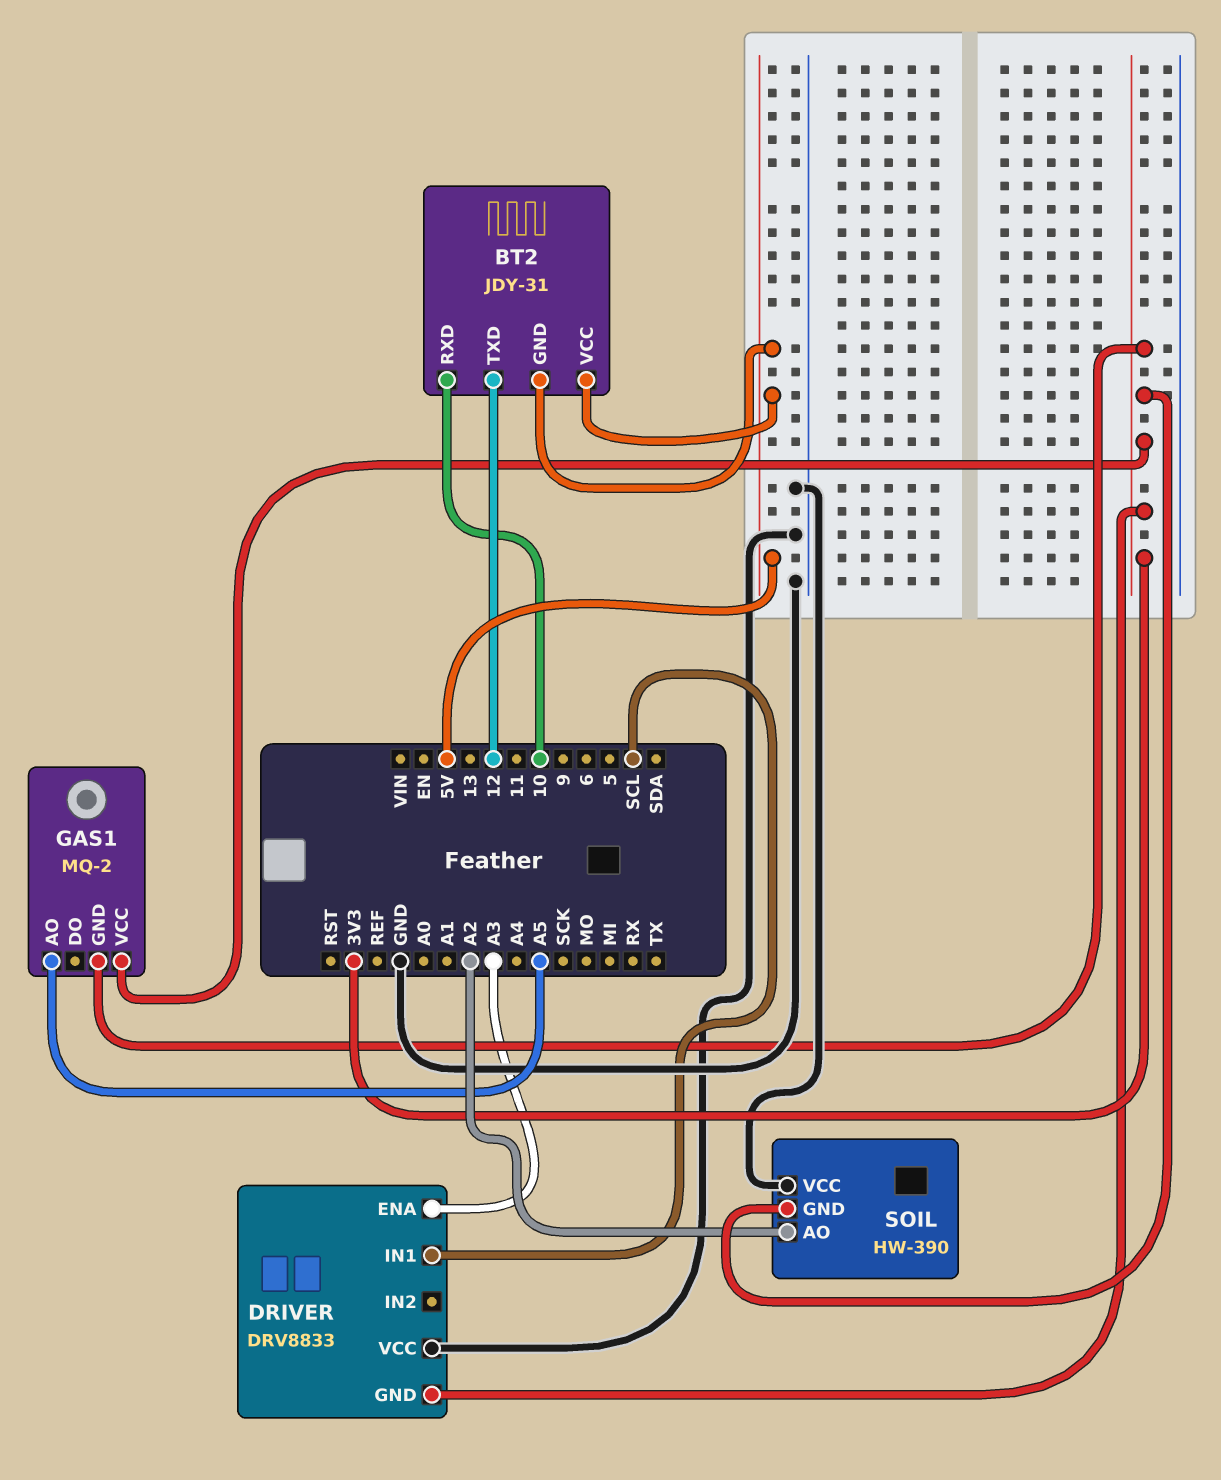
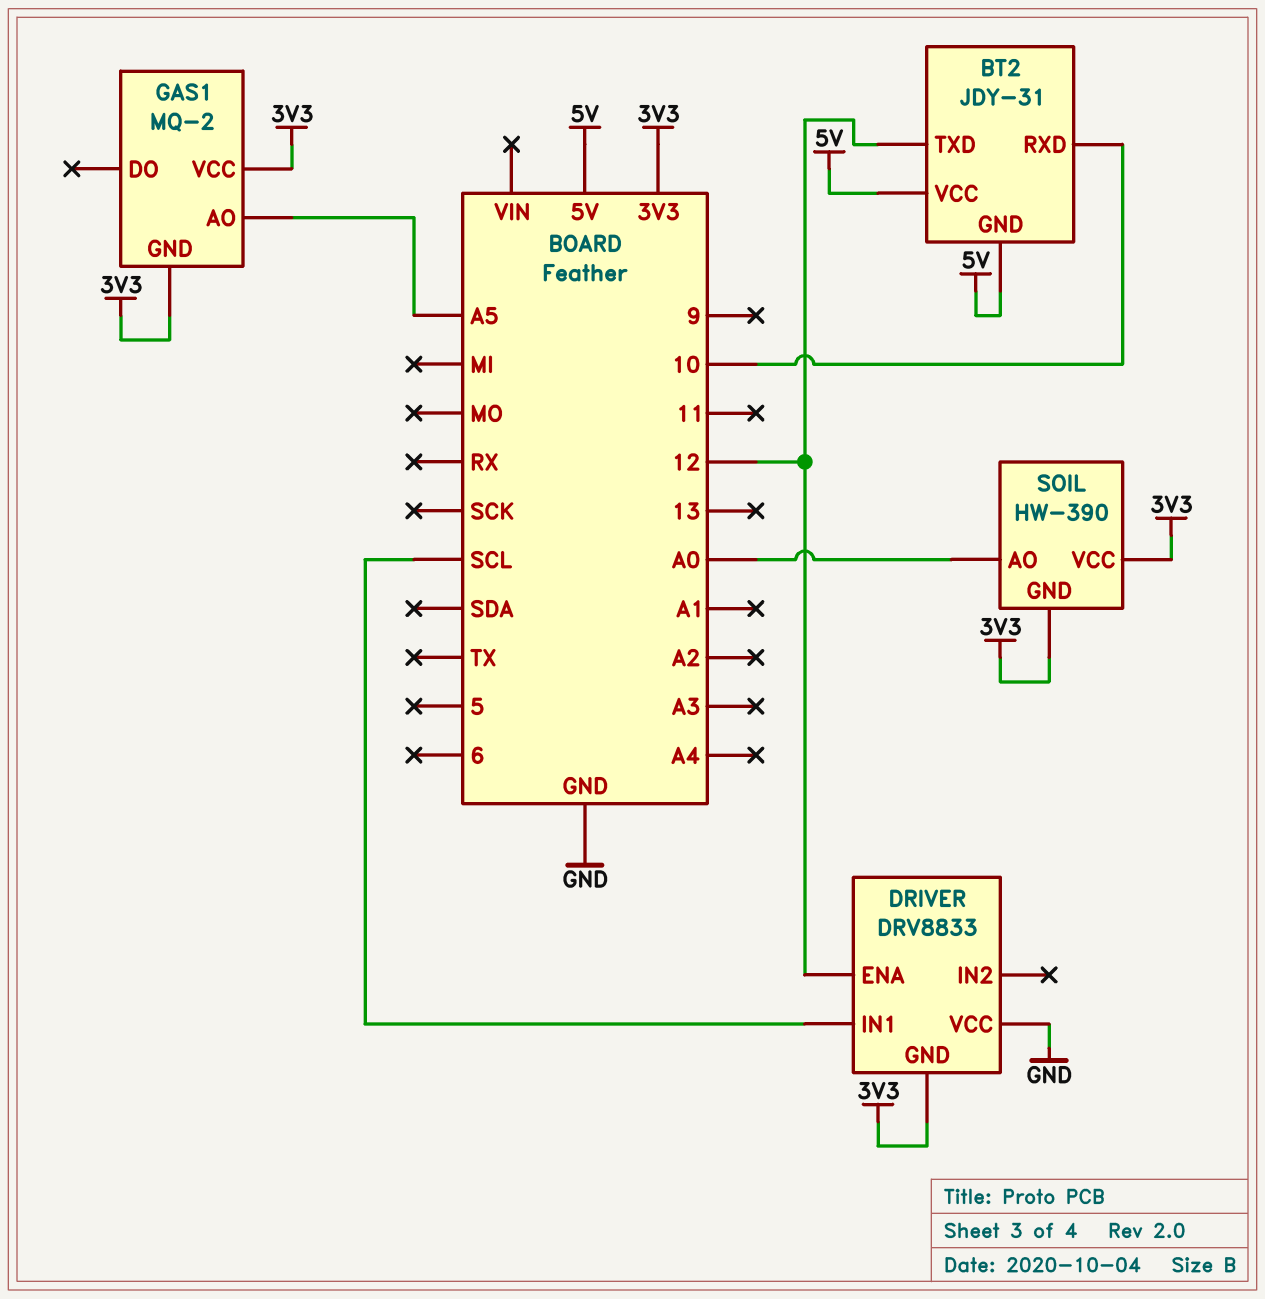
DRIVER pin ENA: A3 -> 12
SOIL pin AO: A2 -> A0
SOIL pin VCC: GND -> 3V3

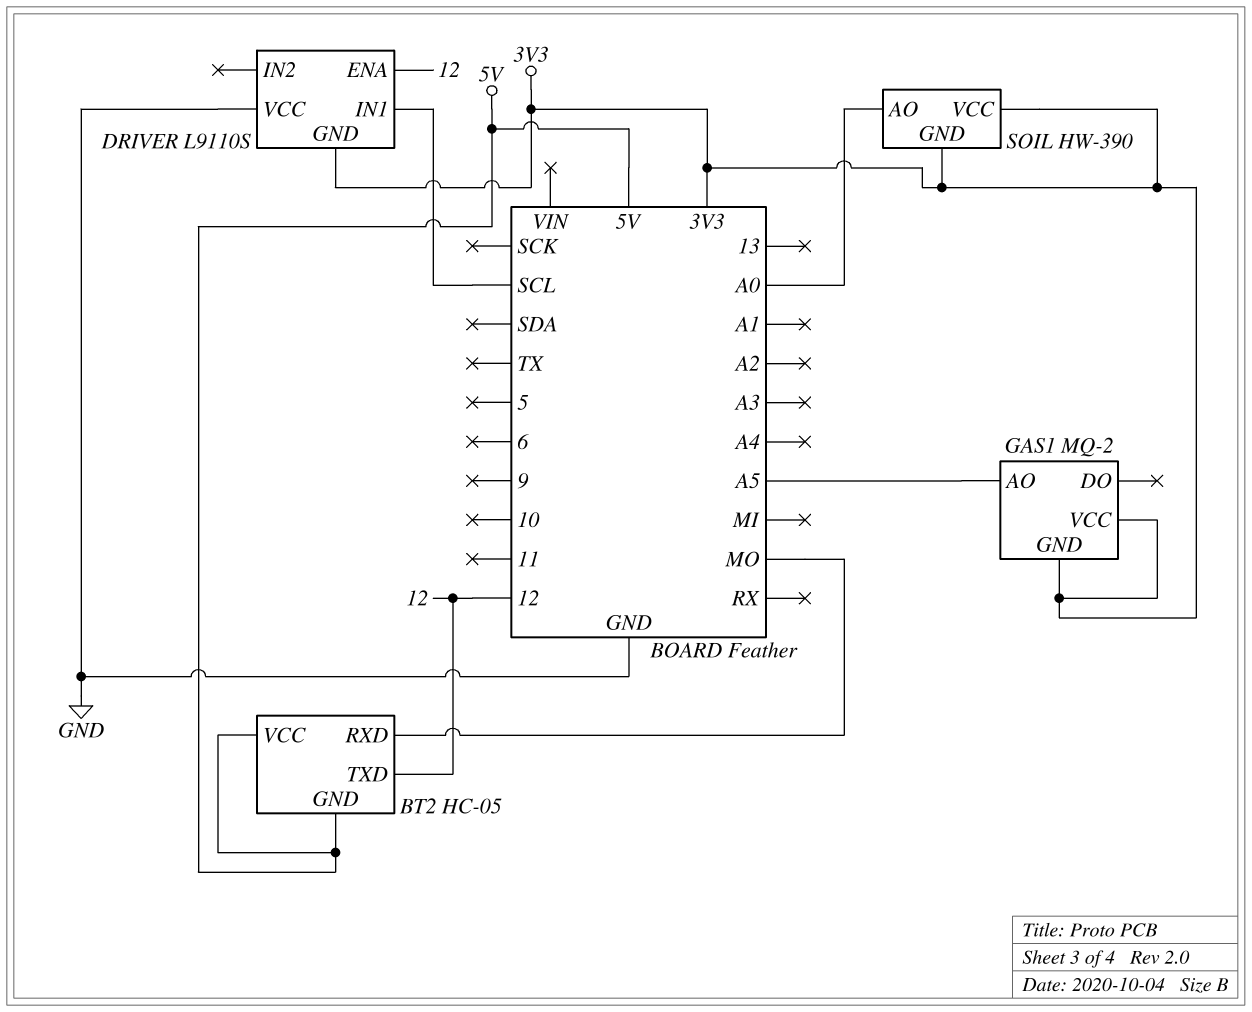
BT2: JDY-31 -> HC-05
BT2 pin RXD: 10 -> MO
DRIVER: DRV8833 -> L9110S

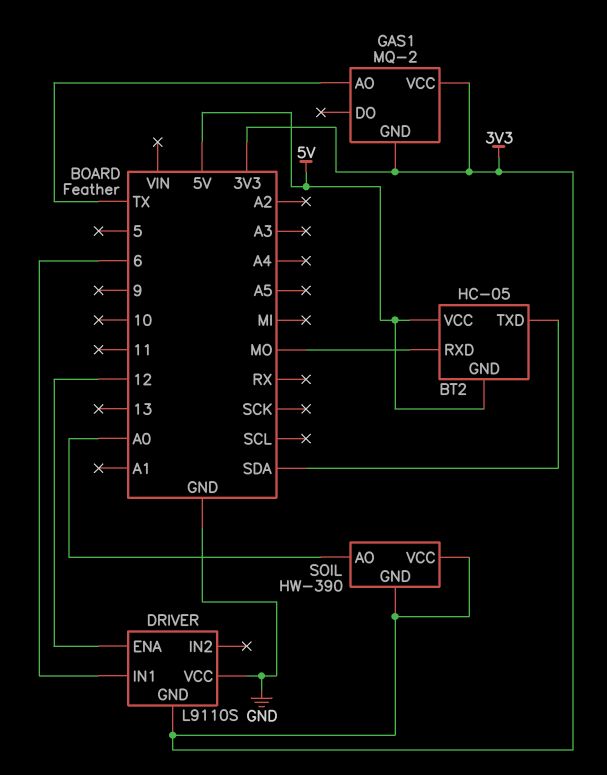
BT2 pin TXD: 12 -> SDA
DRIVER pin IN1: SCL -> 6
GAS1 pin AO: A5 -> TX

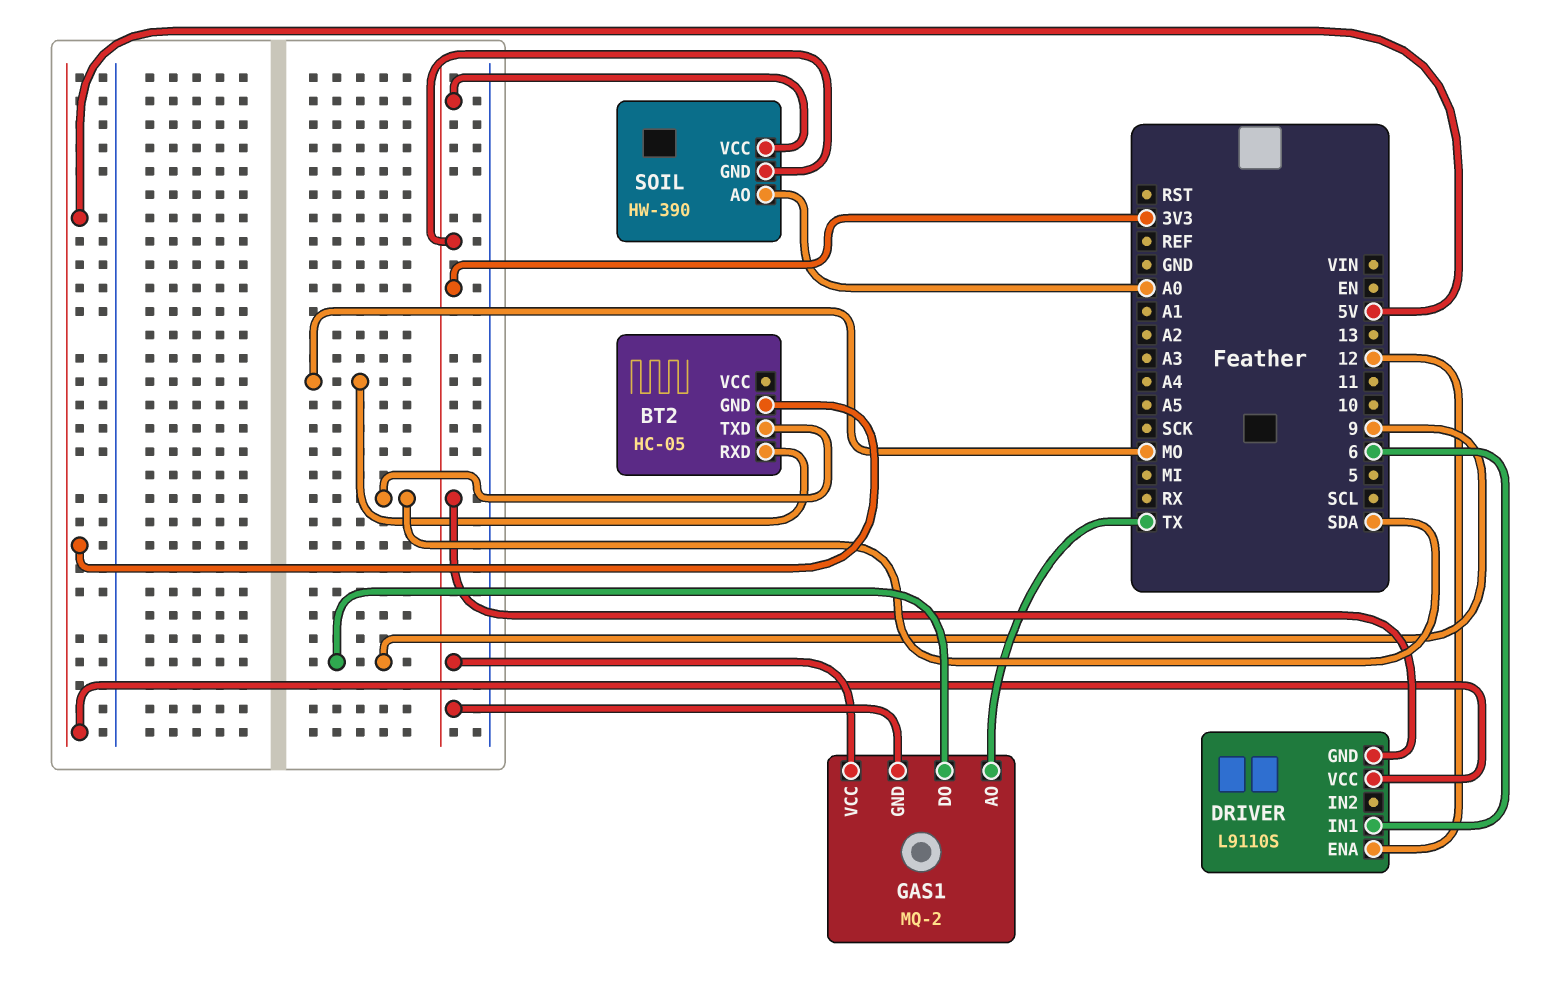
BT2 pin VCC: 5V -> none
DRIVER pin VCC: GND -> 5V
GAS1 pin DO: none -> 9

